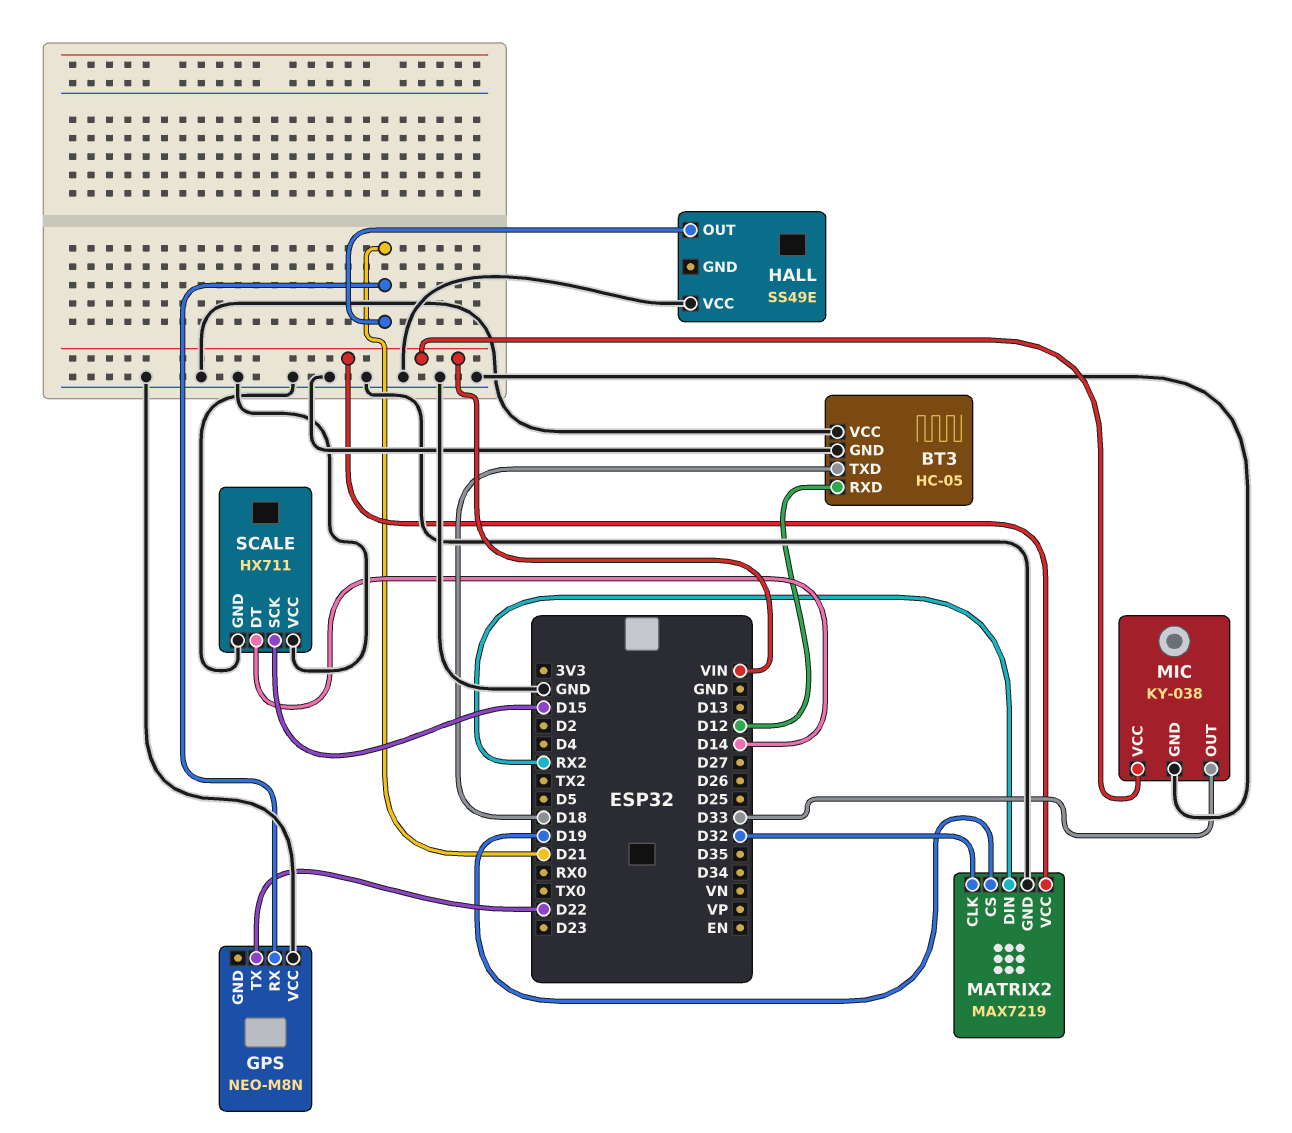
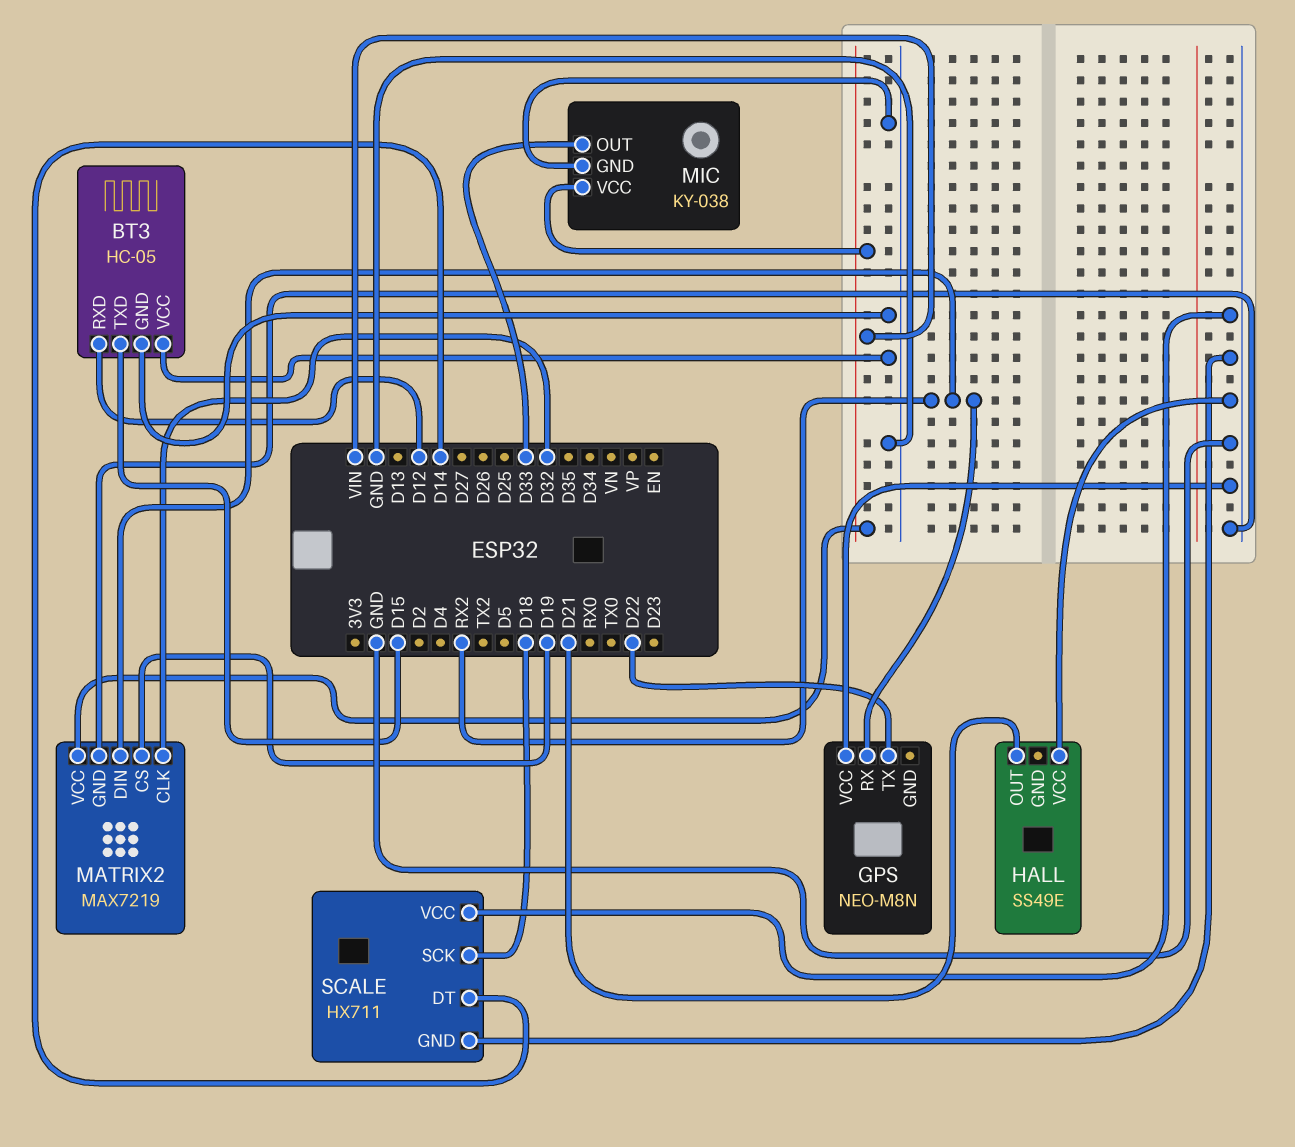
BT3 pin TXD: D18 -> D15
GPS pin RX: D21 -> RX2
SCALE pin SCK: D15 -> D18

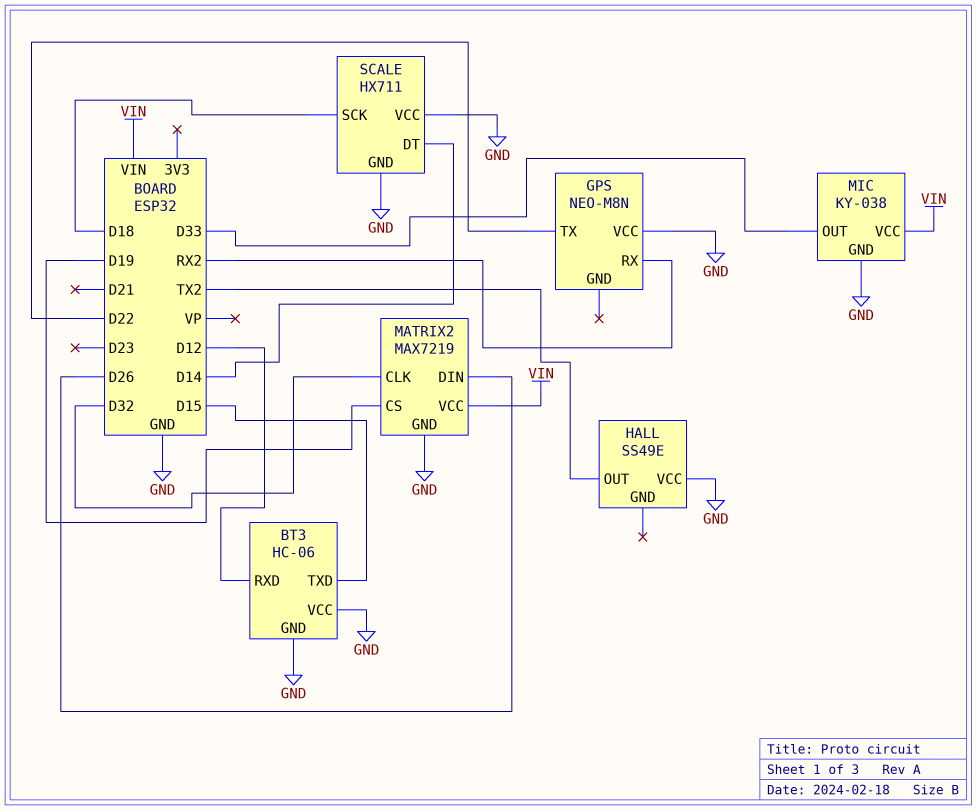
BT3: HC-05 -> HC-06
HALL pin OUT: D21 -> TX2
MATRIX2 pin DIN: RX2 -> D26

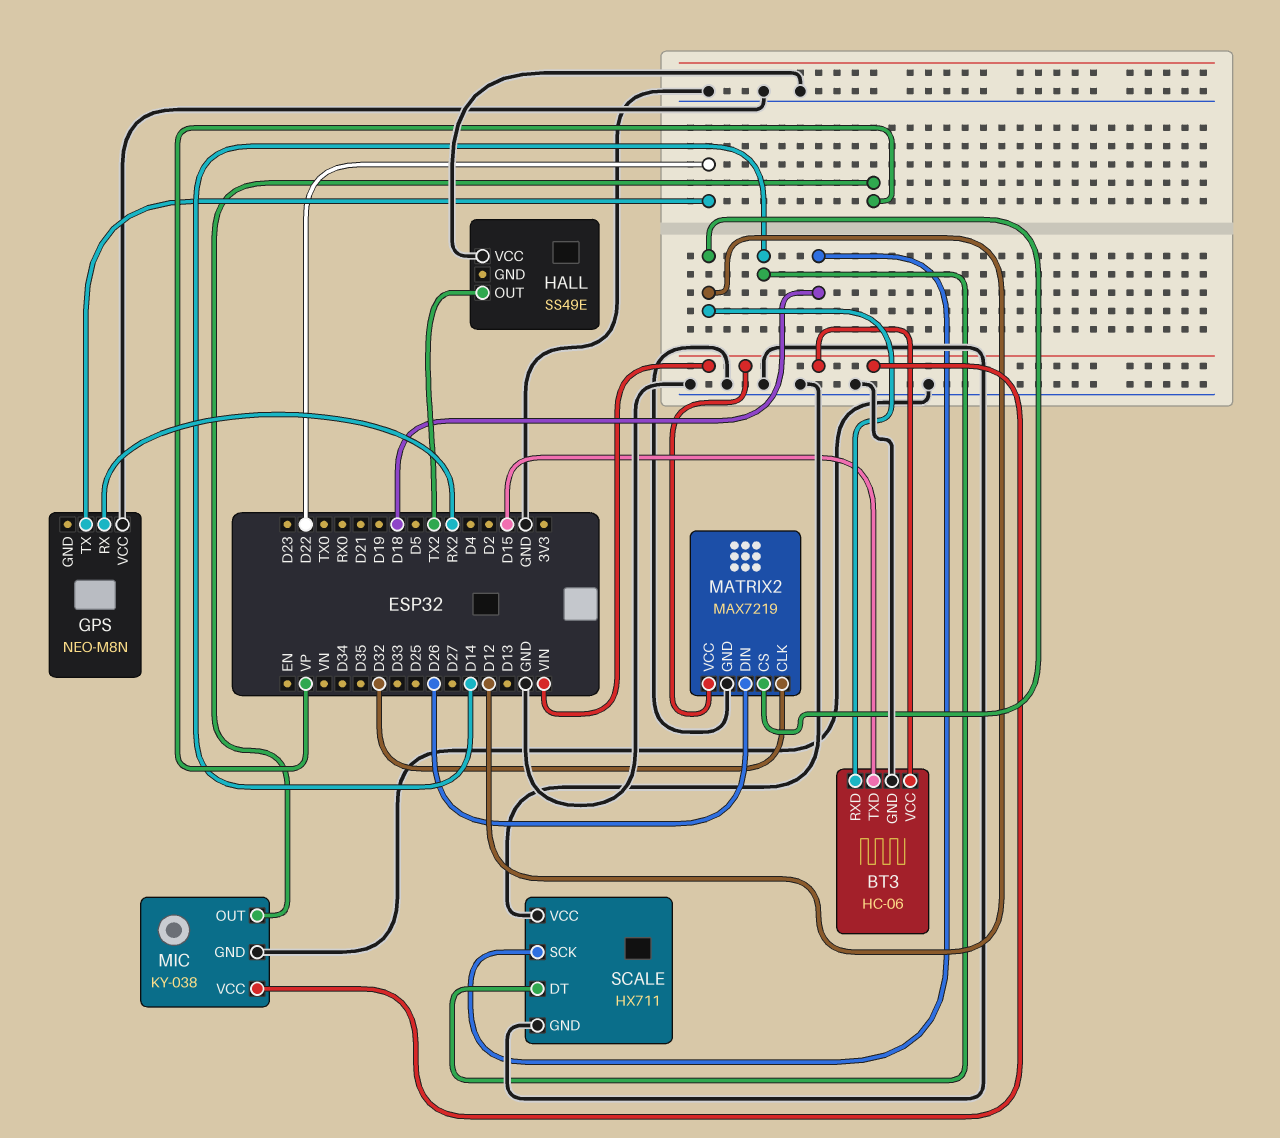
BT3 pin VCC: GND -> VIN
MATRIX2 pin CS: D19 -> D12
MIC pin OUT: D33 -> VP

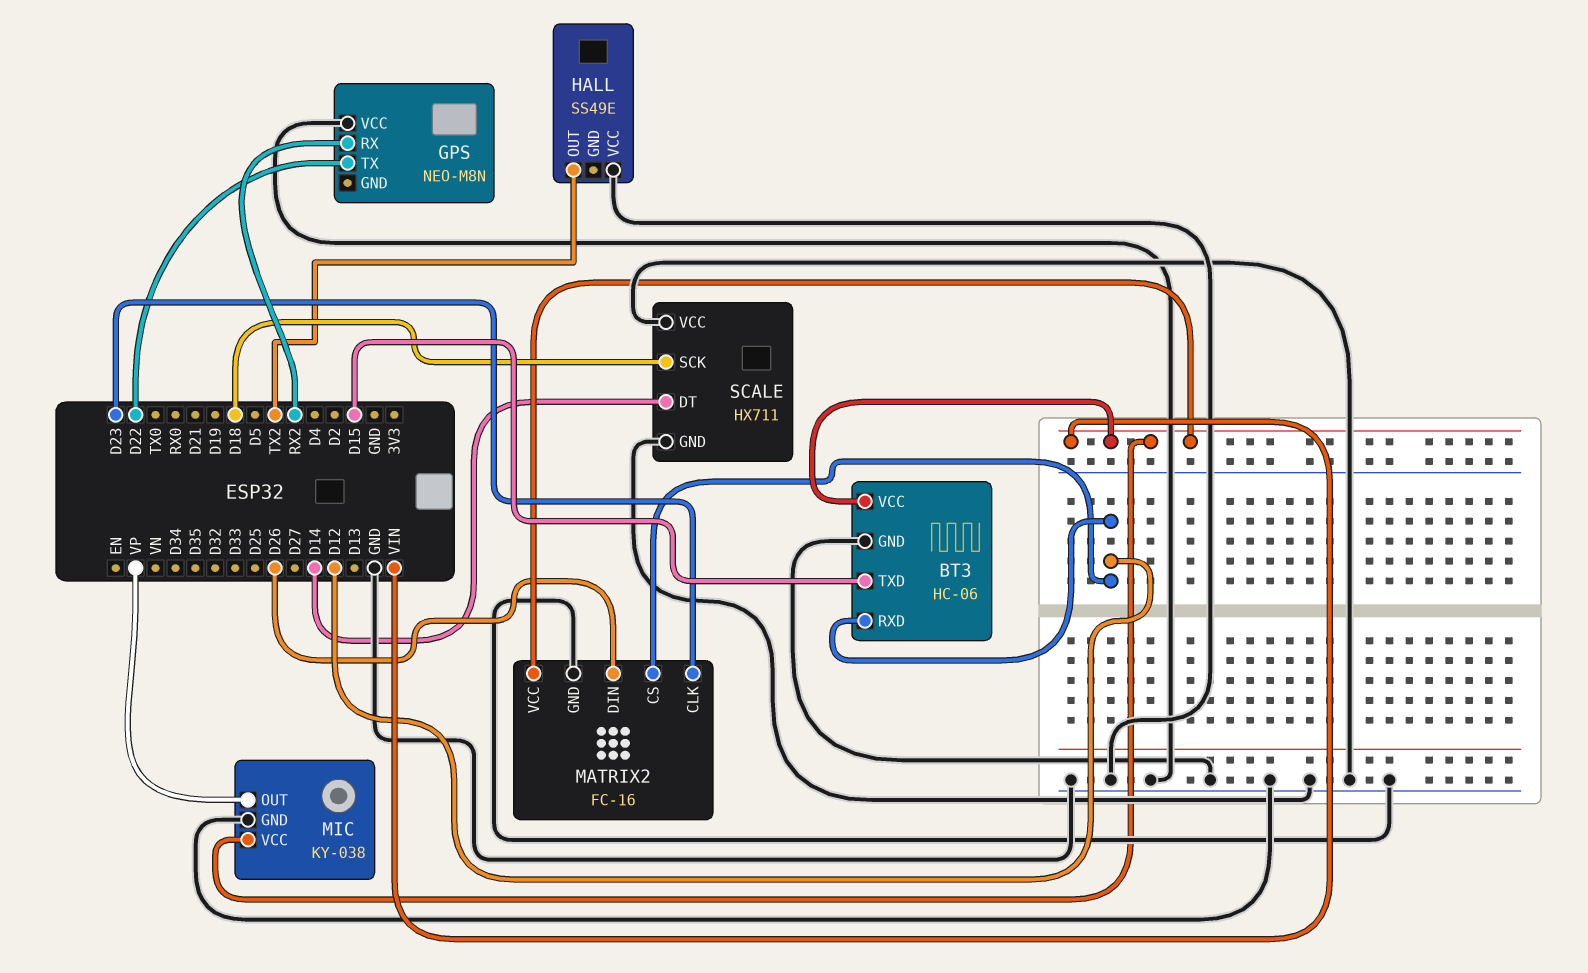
MATRIX2: MAX7219 -> FC-16
MATRIX2 pin CLK: D32 -> D23

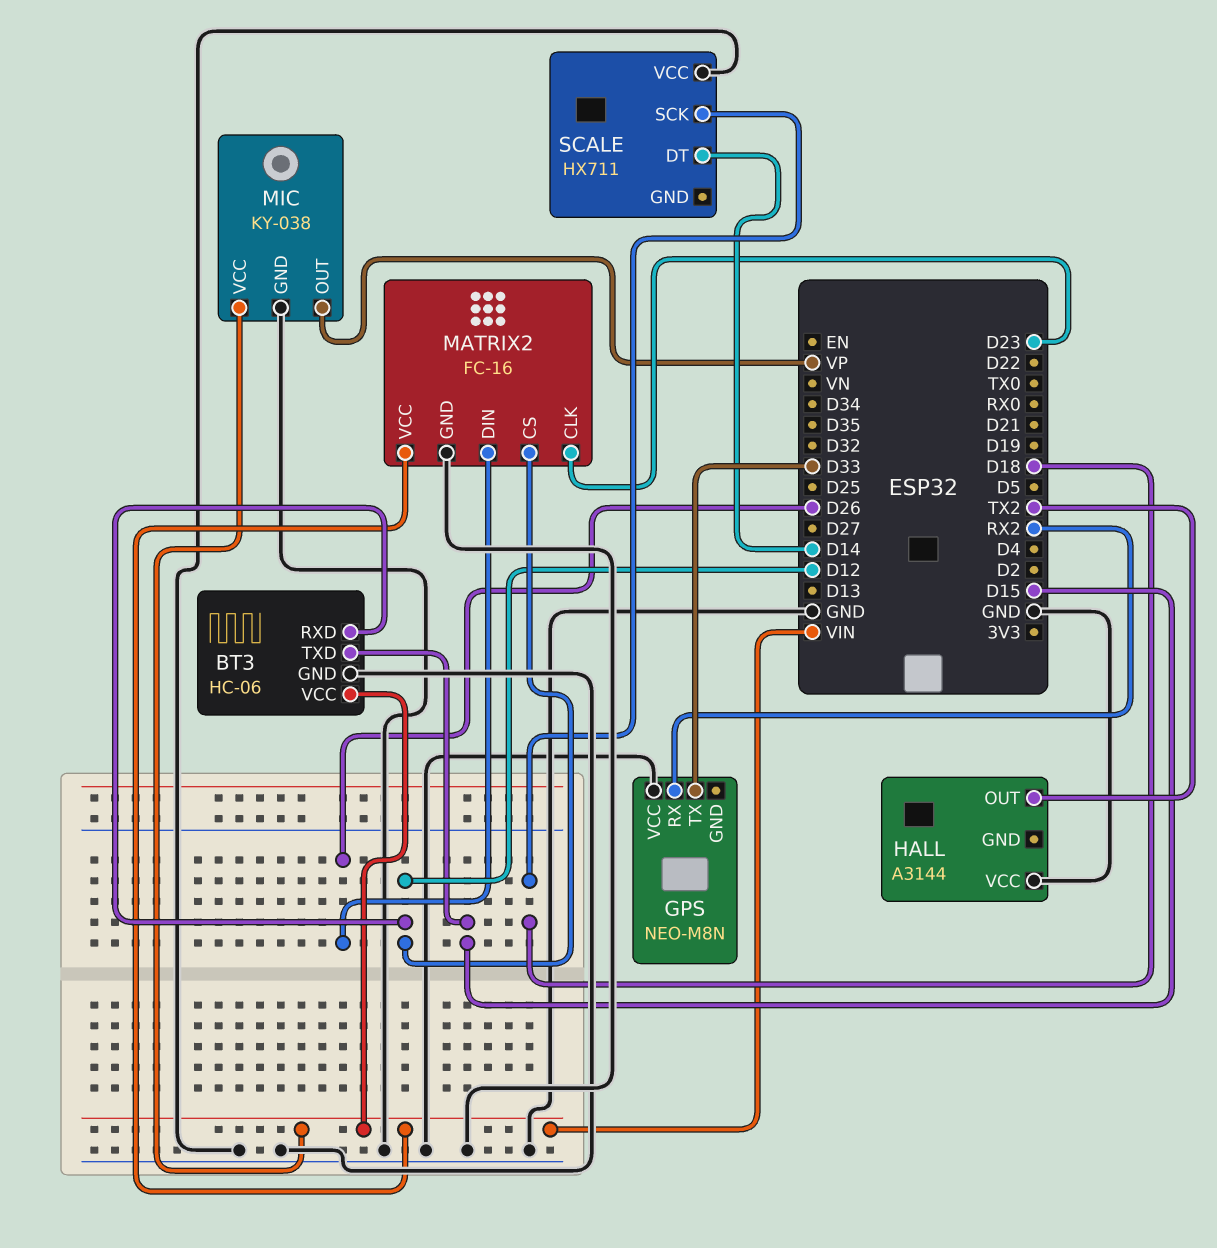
GPS pin TX: D22 -> D33
HALL: SS49E -> A3144
SCALE pin GND: GND -> none

